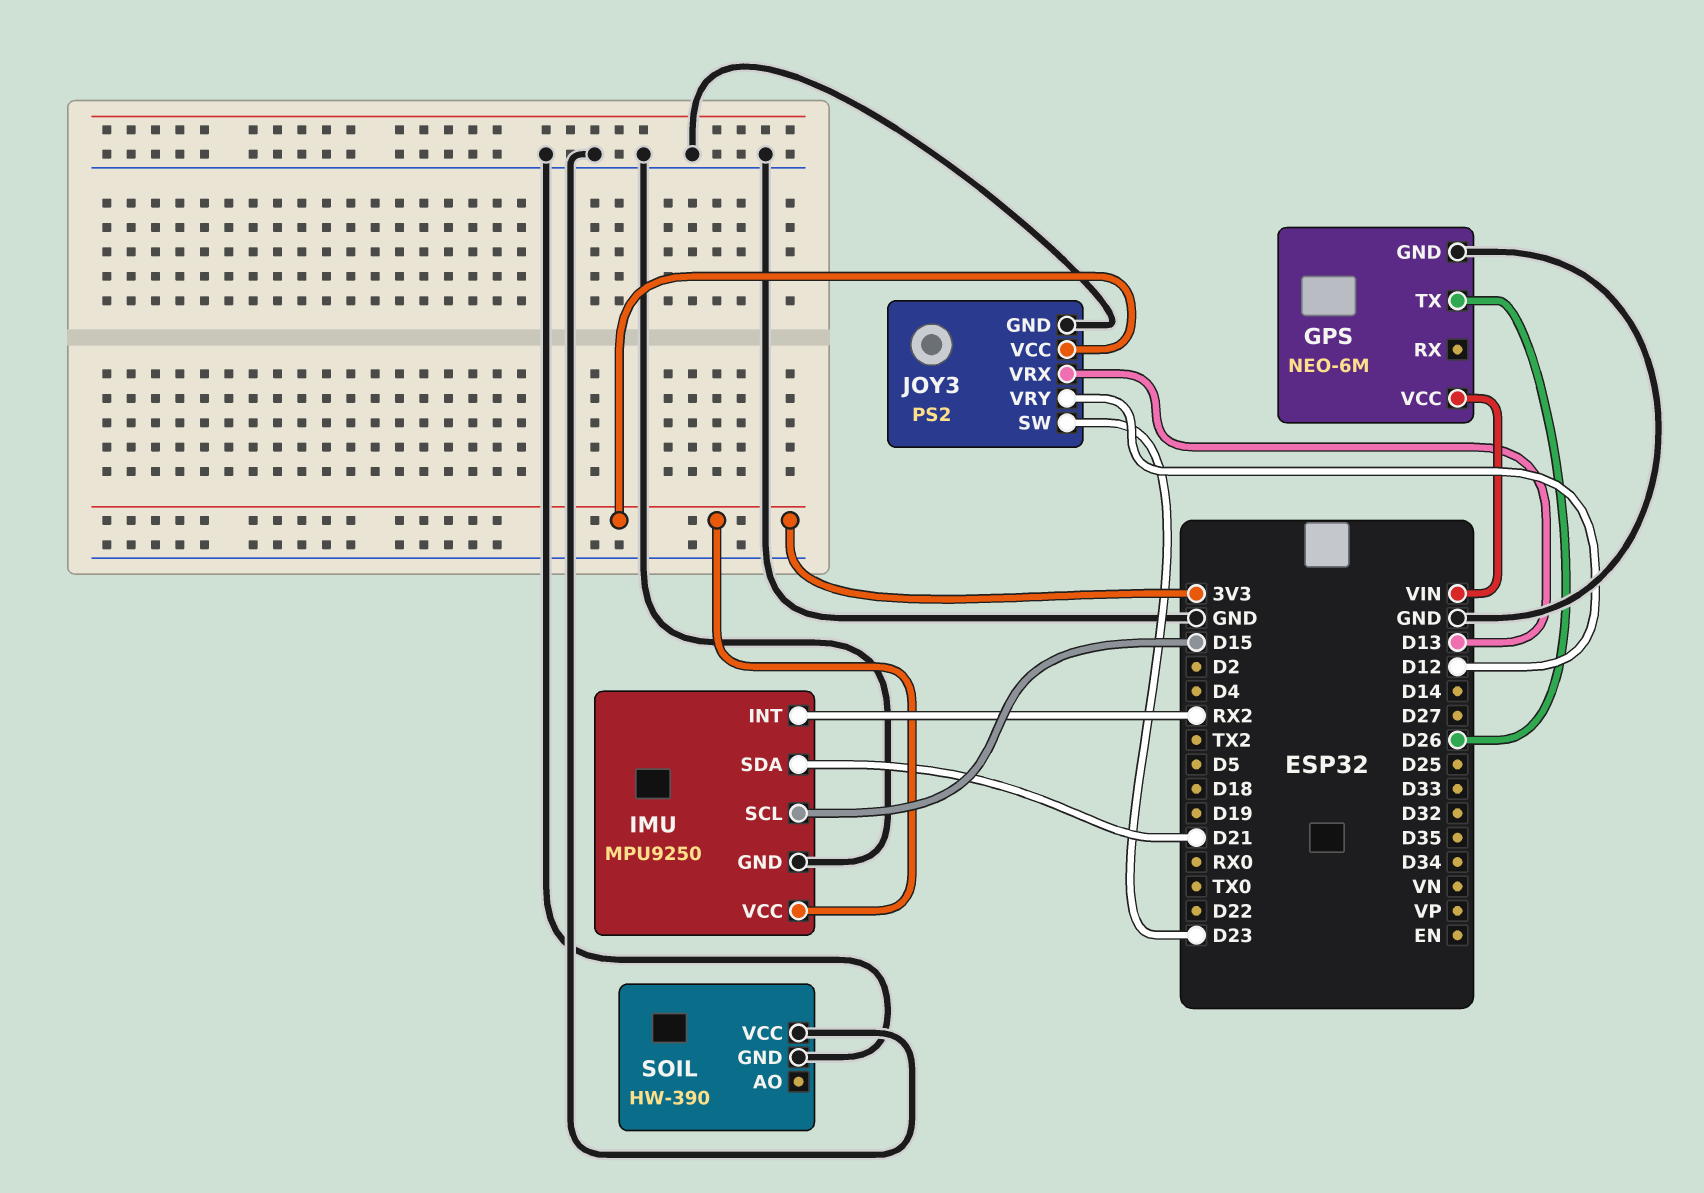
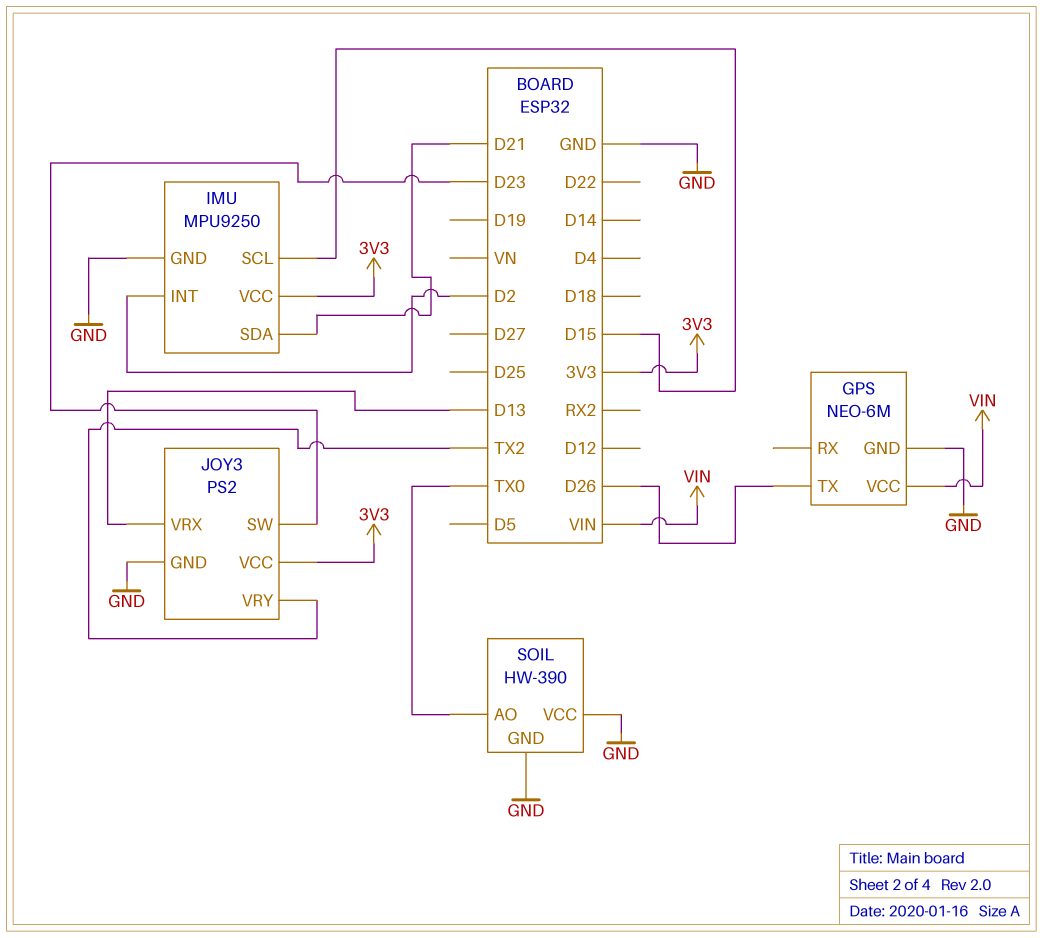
IMU pin INT: RX2 -> D2
JOY3 pin VRY: D12 -> TX2
SOIL pin AO: none -> TX0

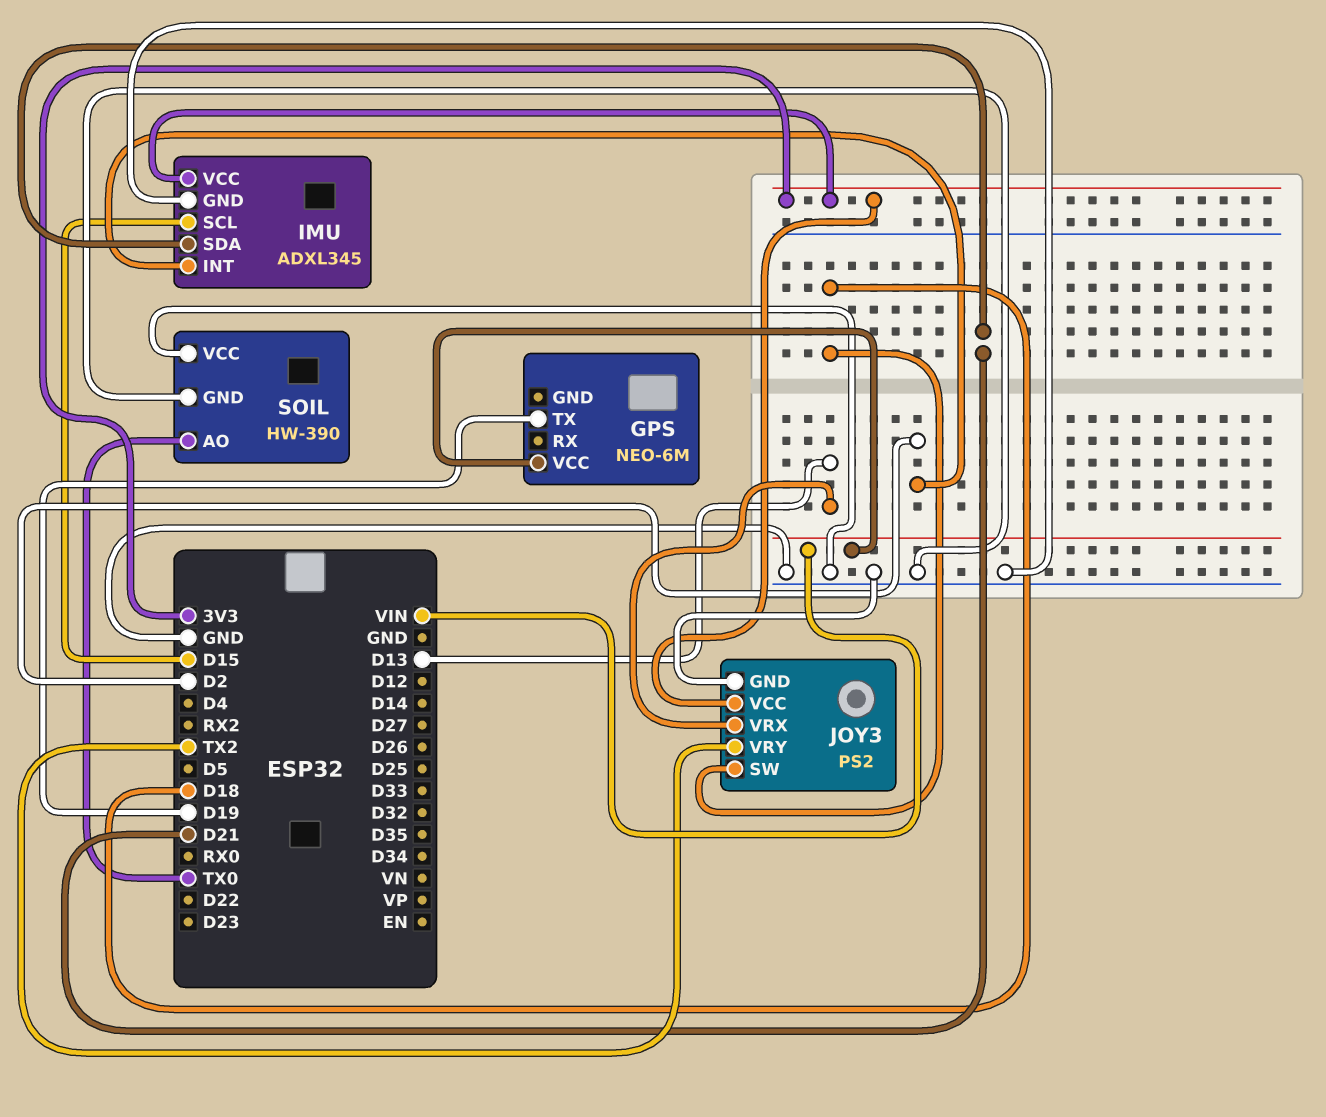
GPS pin GND: GND -> none
GPS pin TX: D26 -> D19
IMU: MPU9250 -> ADXL345
JOY3 pin SW: D23 -> D18

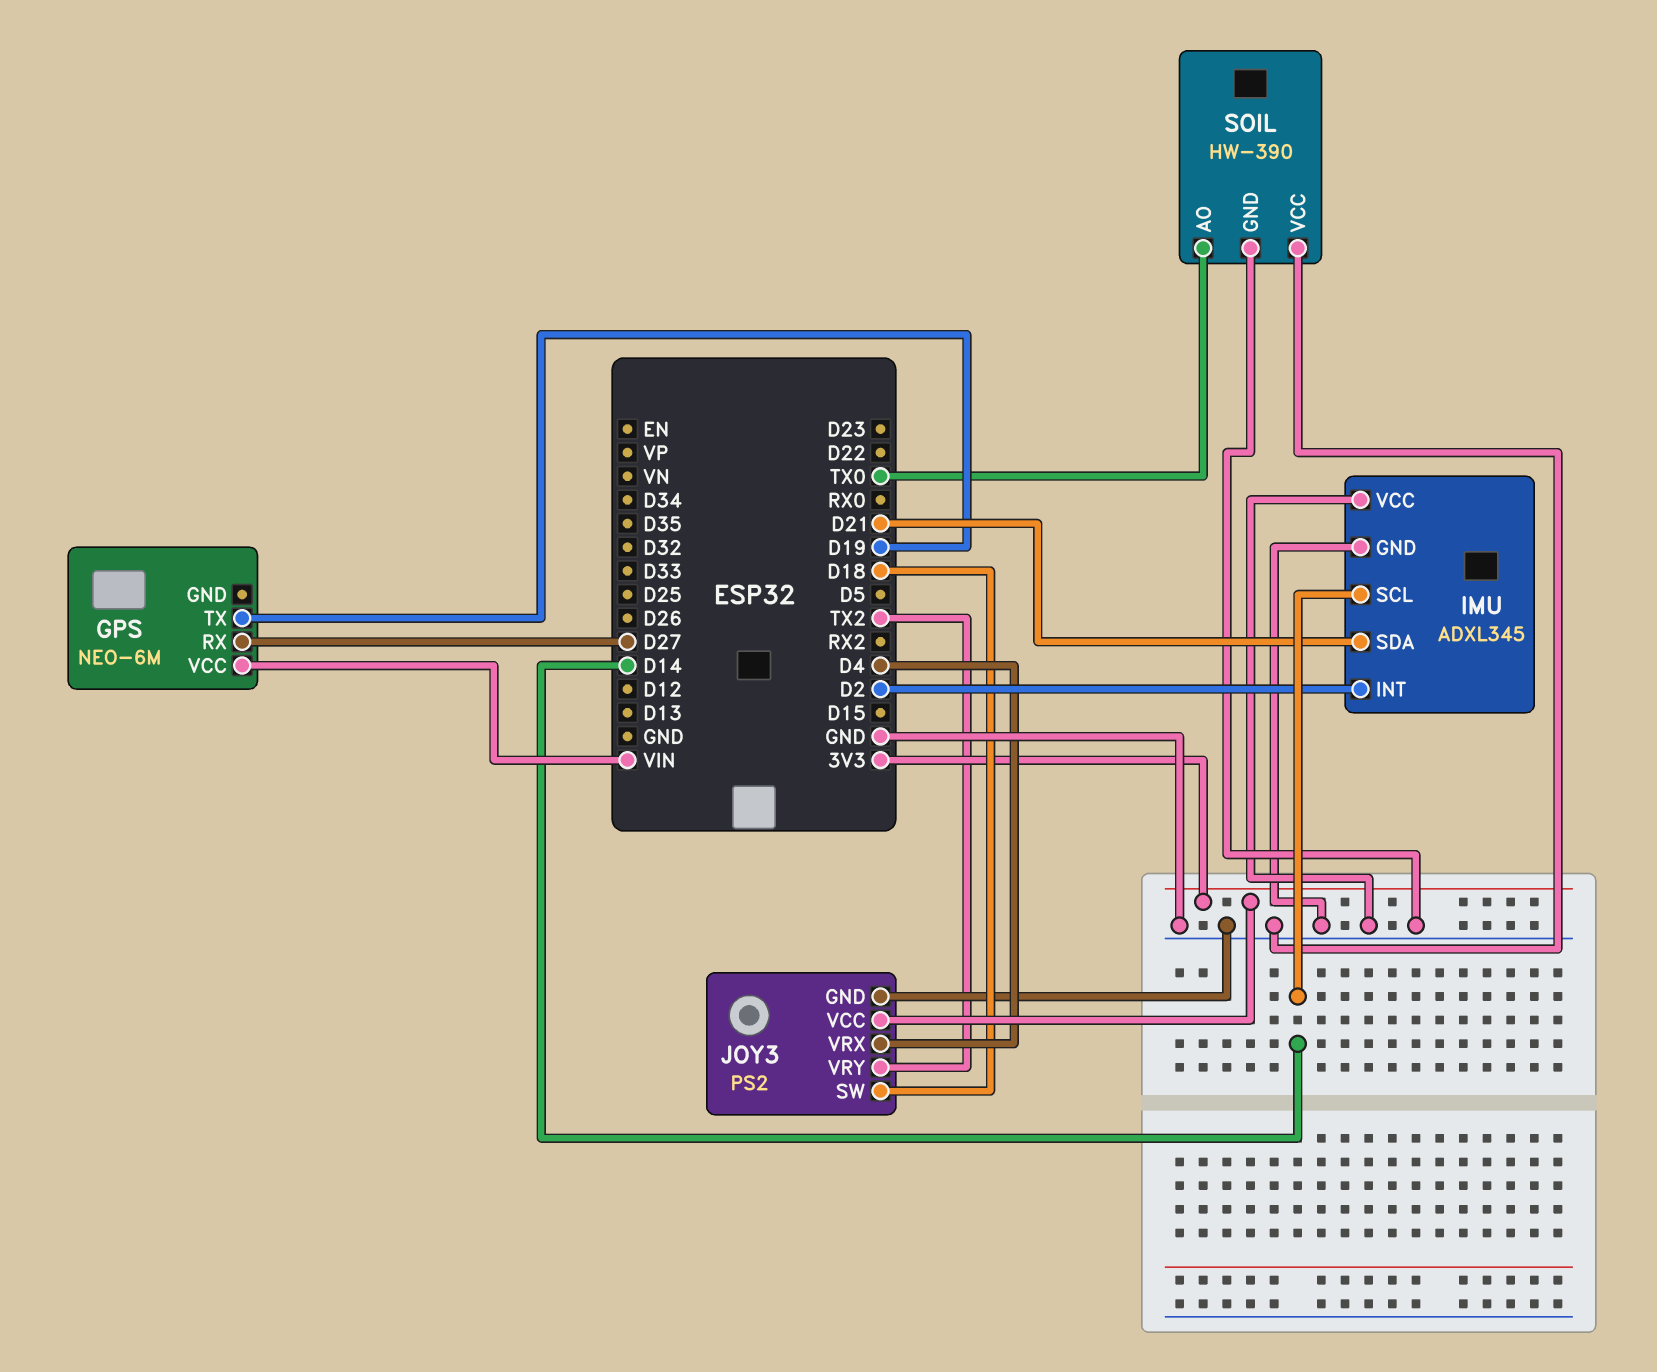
GPS pin RX: none -> D27
IMU pin SCL: D15 -> D14
IMU pin VCC: 3V3 -> GND
JOY3 pin VRX: D13 -> D4

